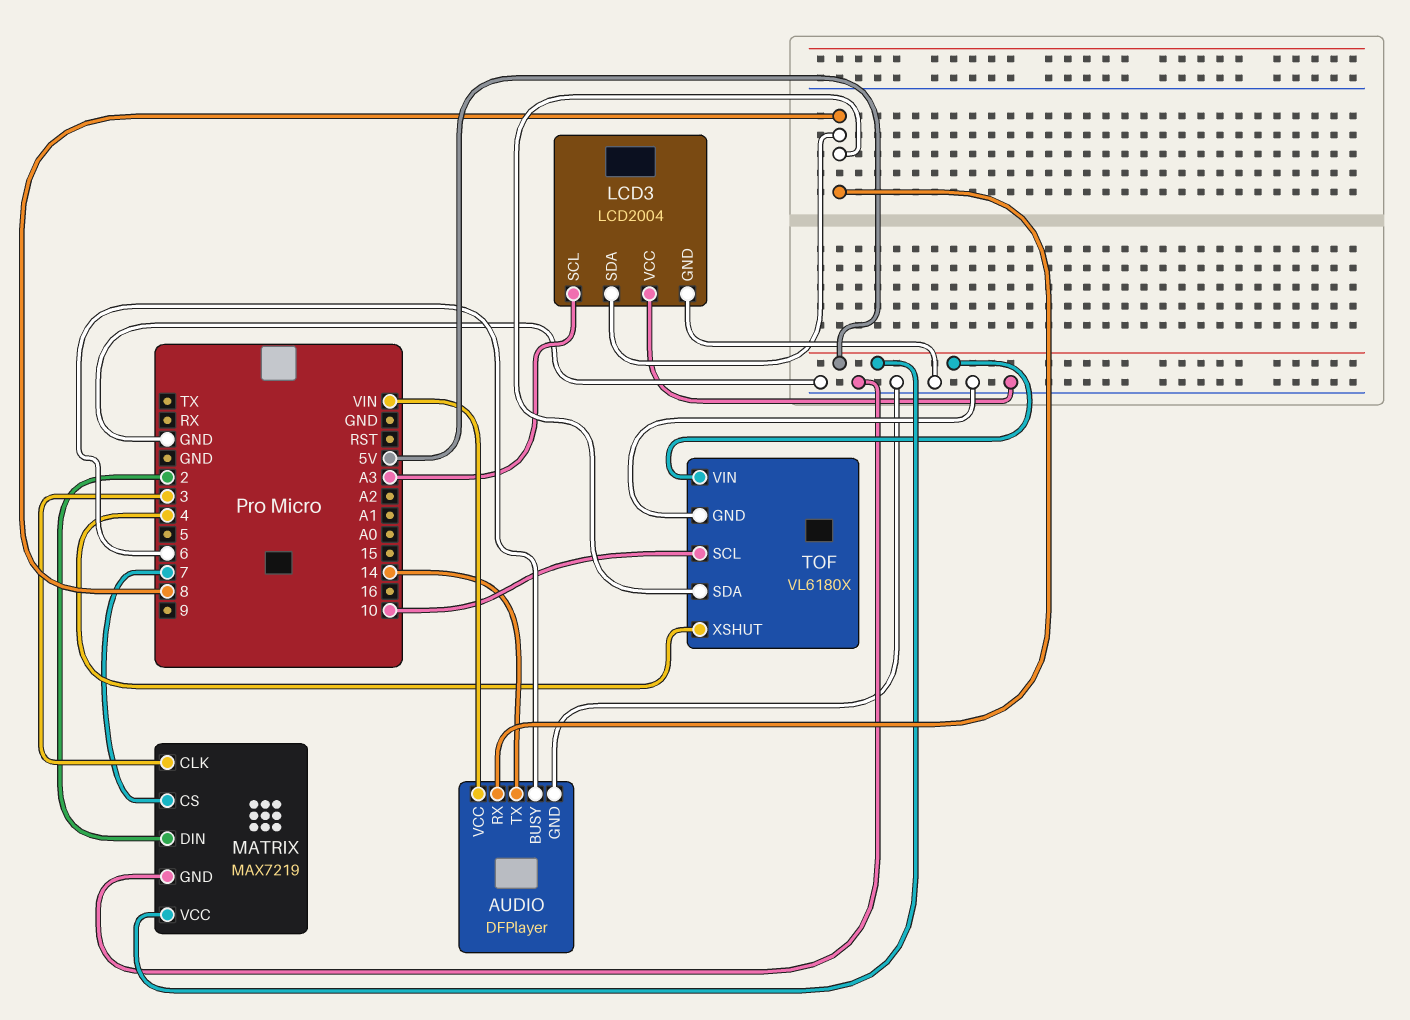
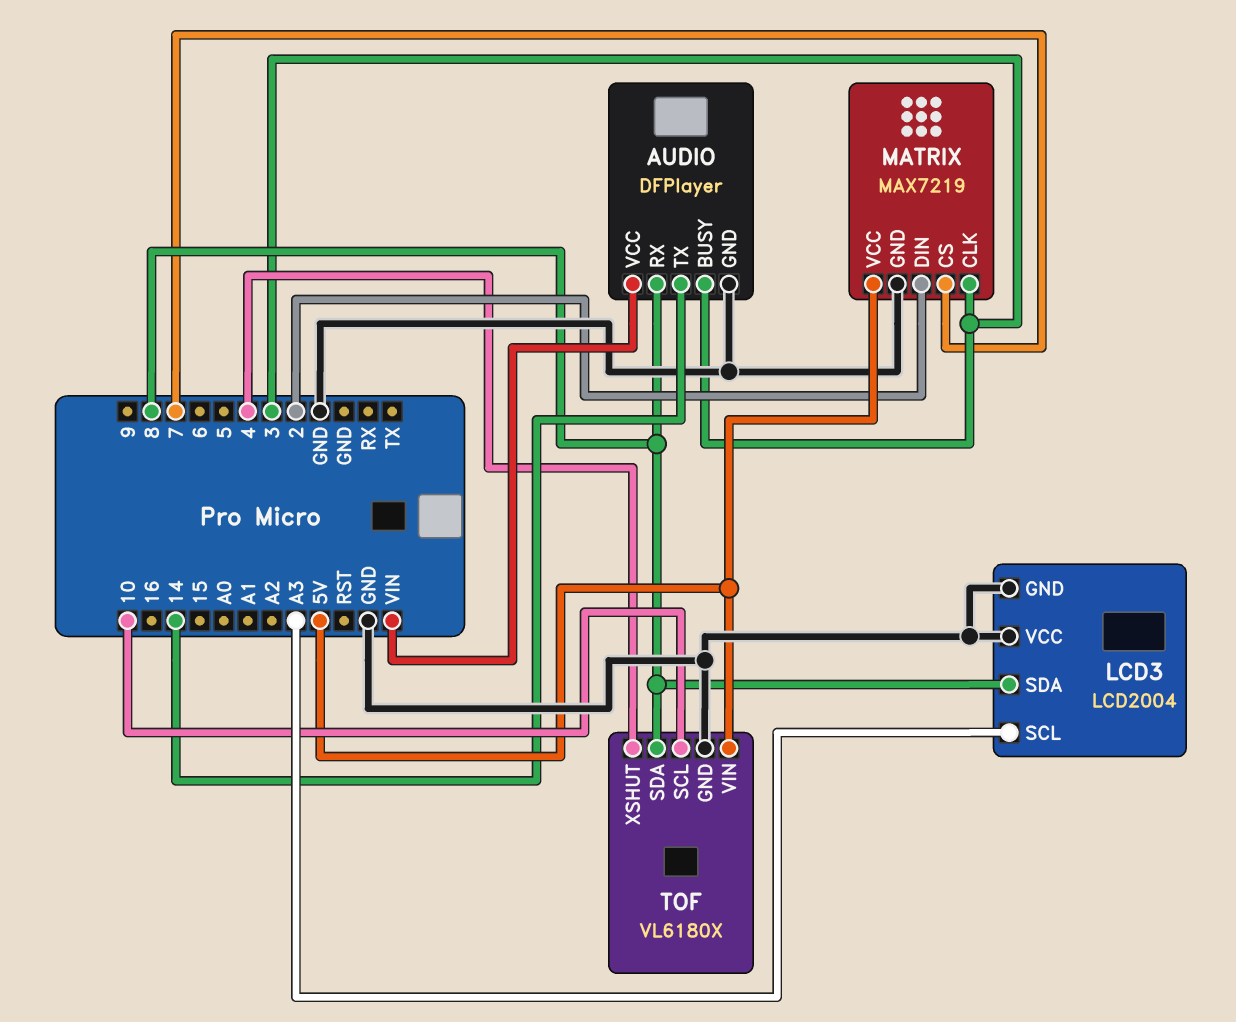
AUDIO pin BUSY: 6 -> 3

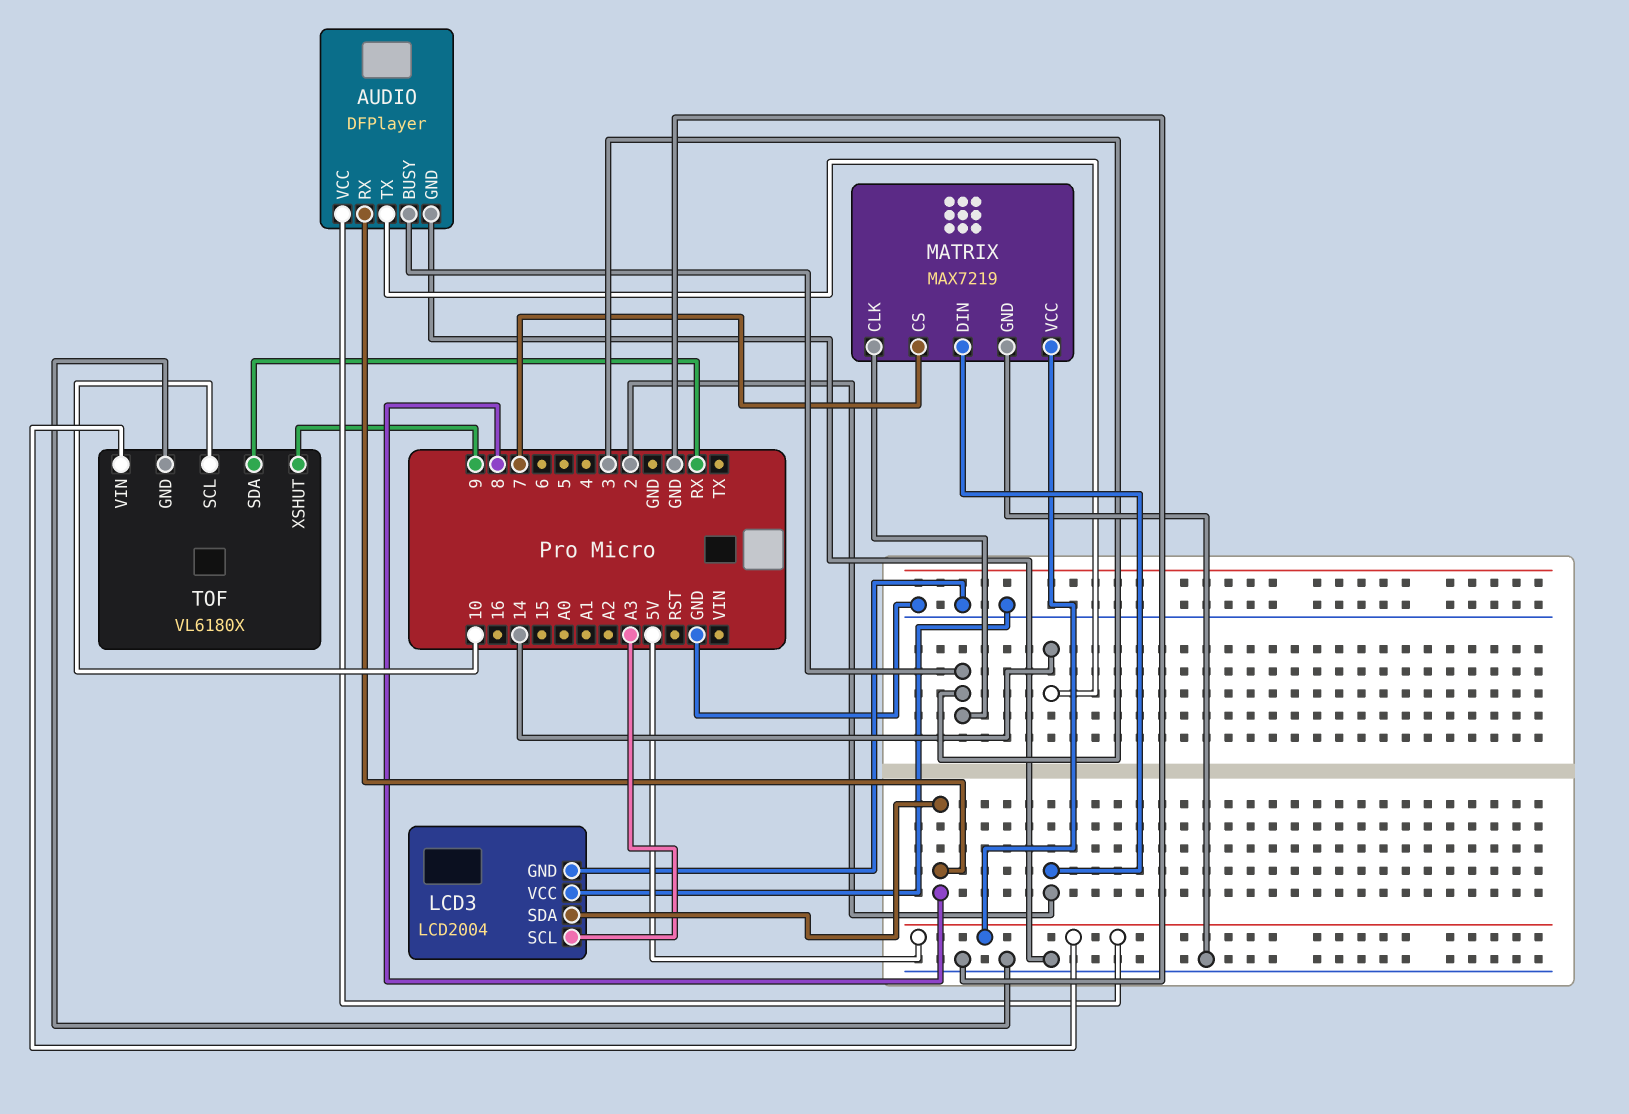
AUDIO pin VCC: VIN -> 5V
TOF pin SDA: 8 -> RX
TOF pin XSHUT: 4 -> 9

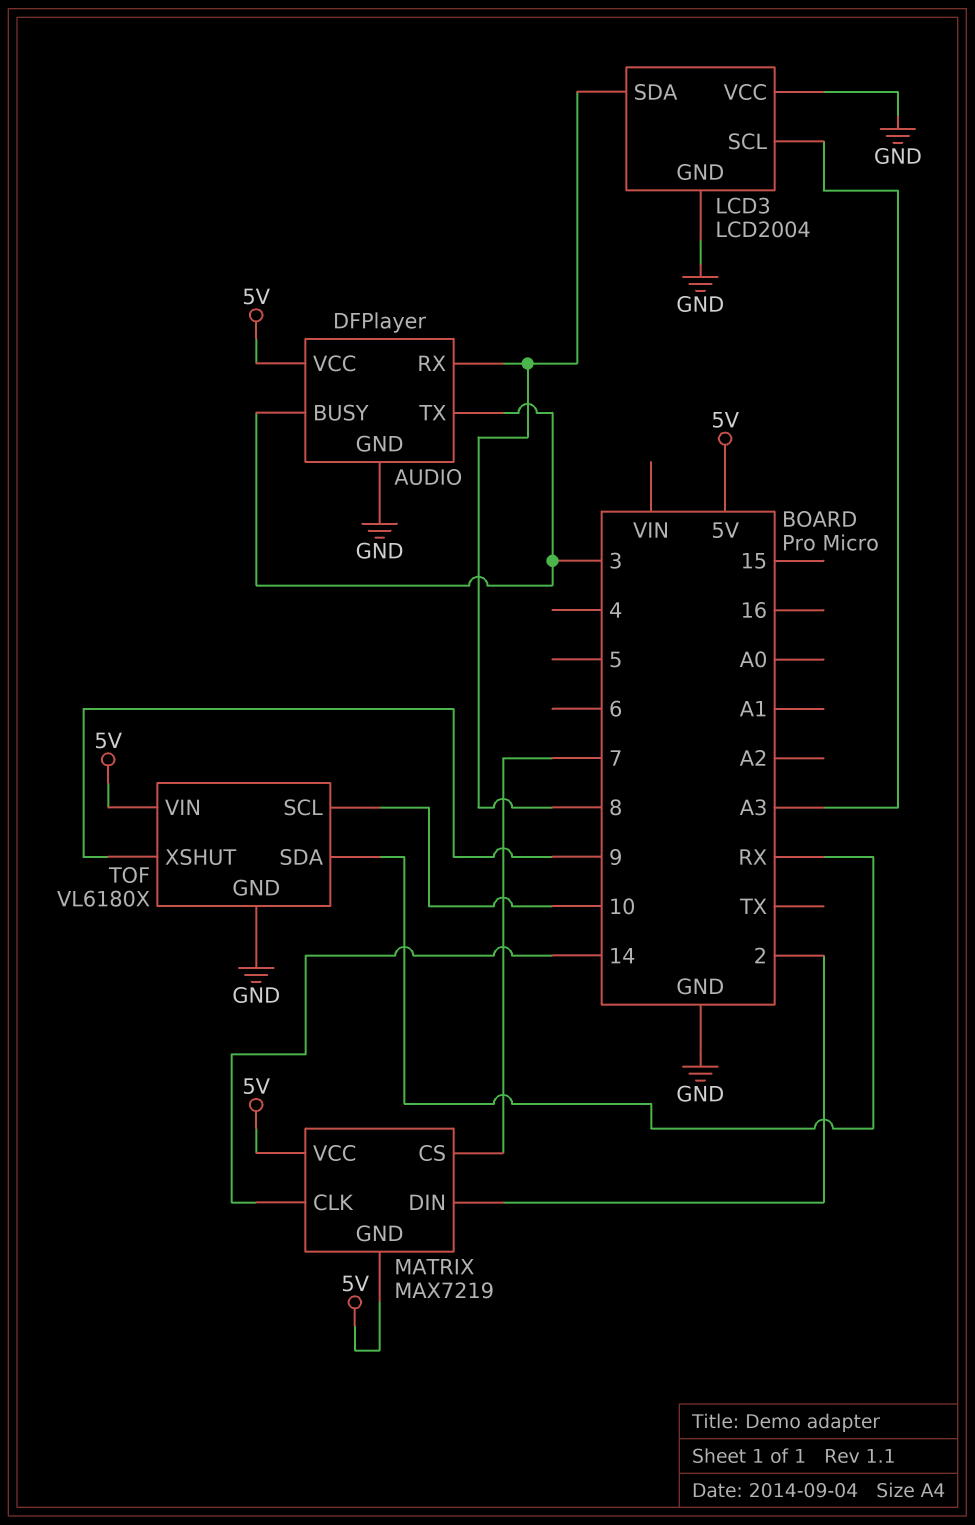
AUDIO pin TX: 14 -> 3
MATRIX pin CLK: 3 -> 14
MATRIX pin GND: GND -> 5V

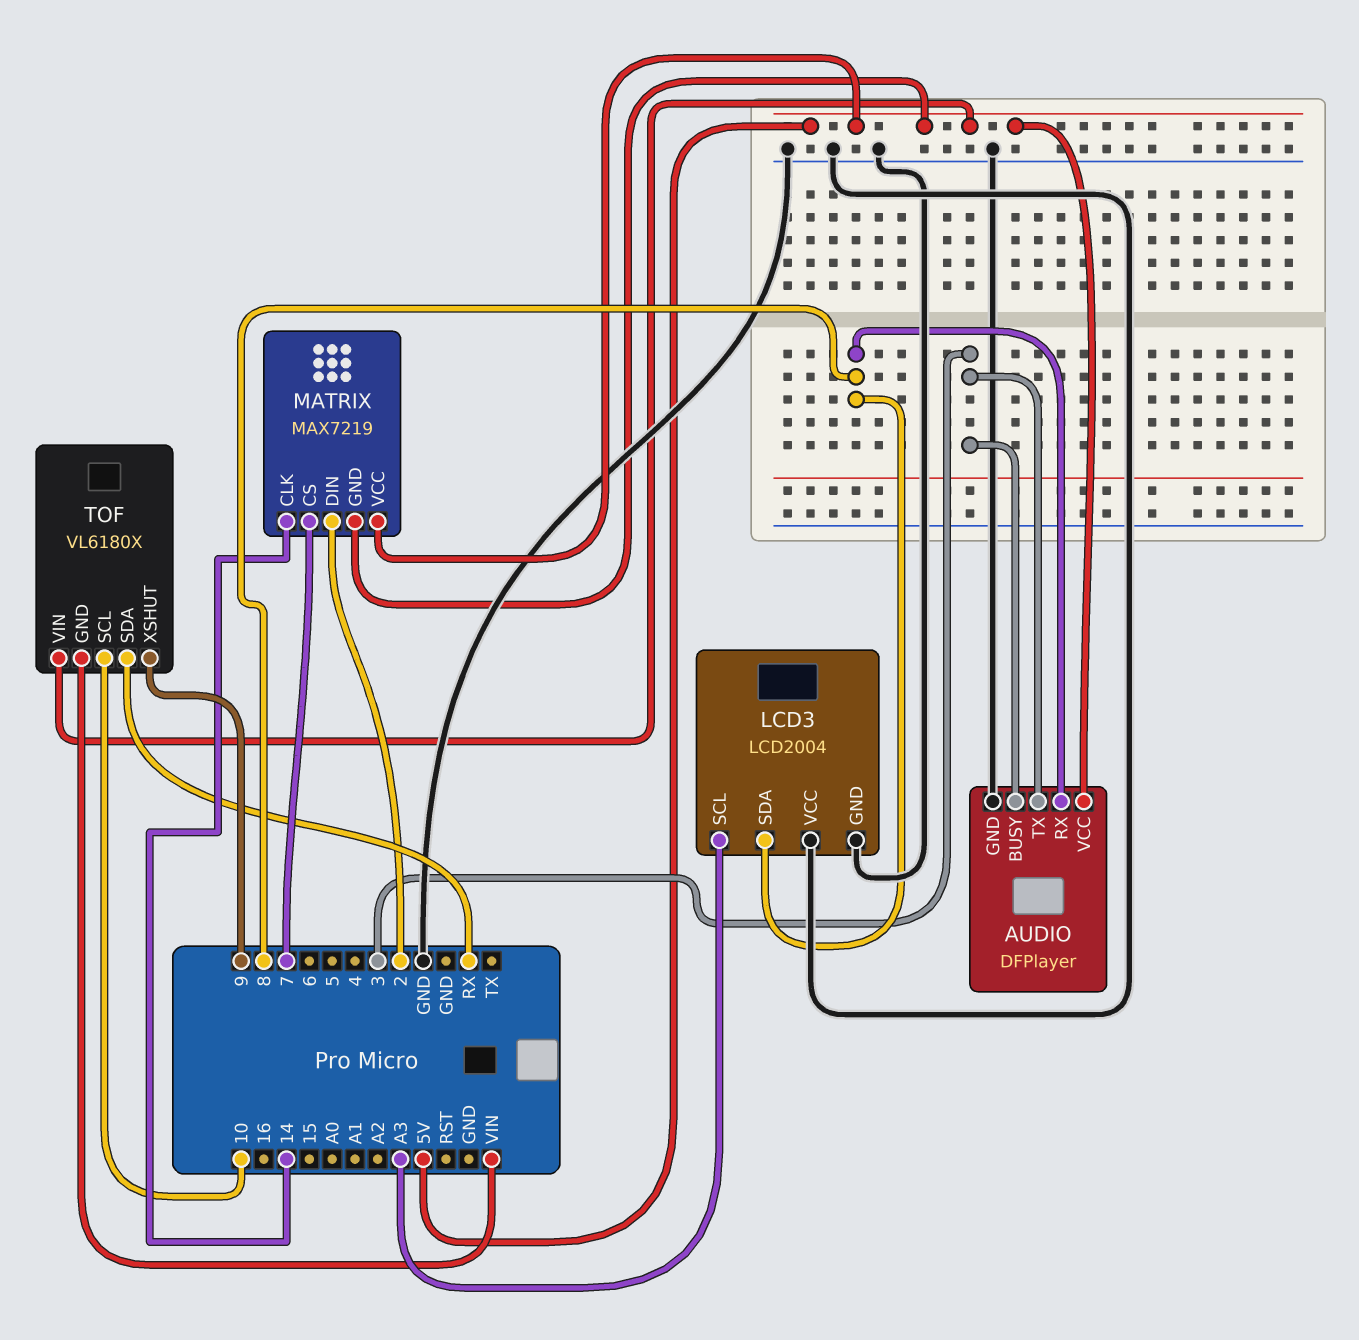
TOF pin GND: GND -> VIN

